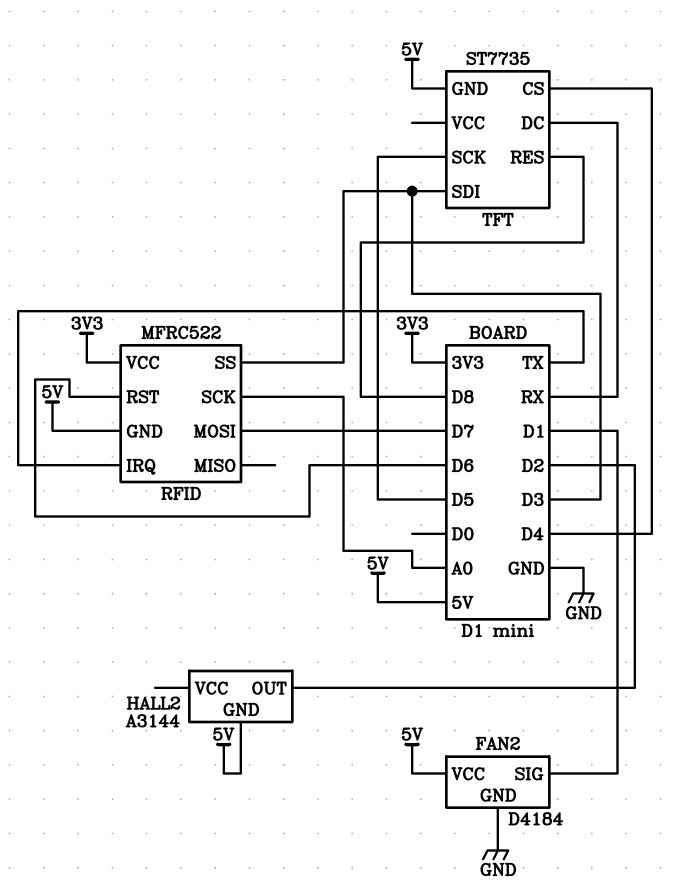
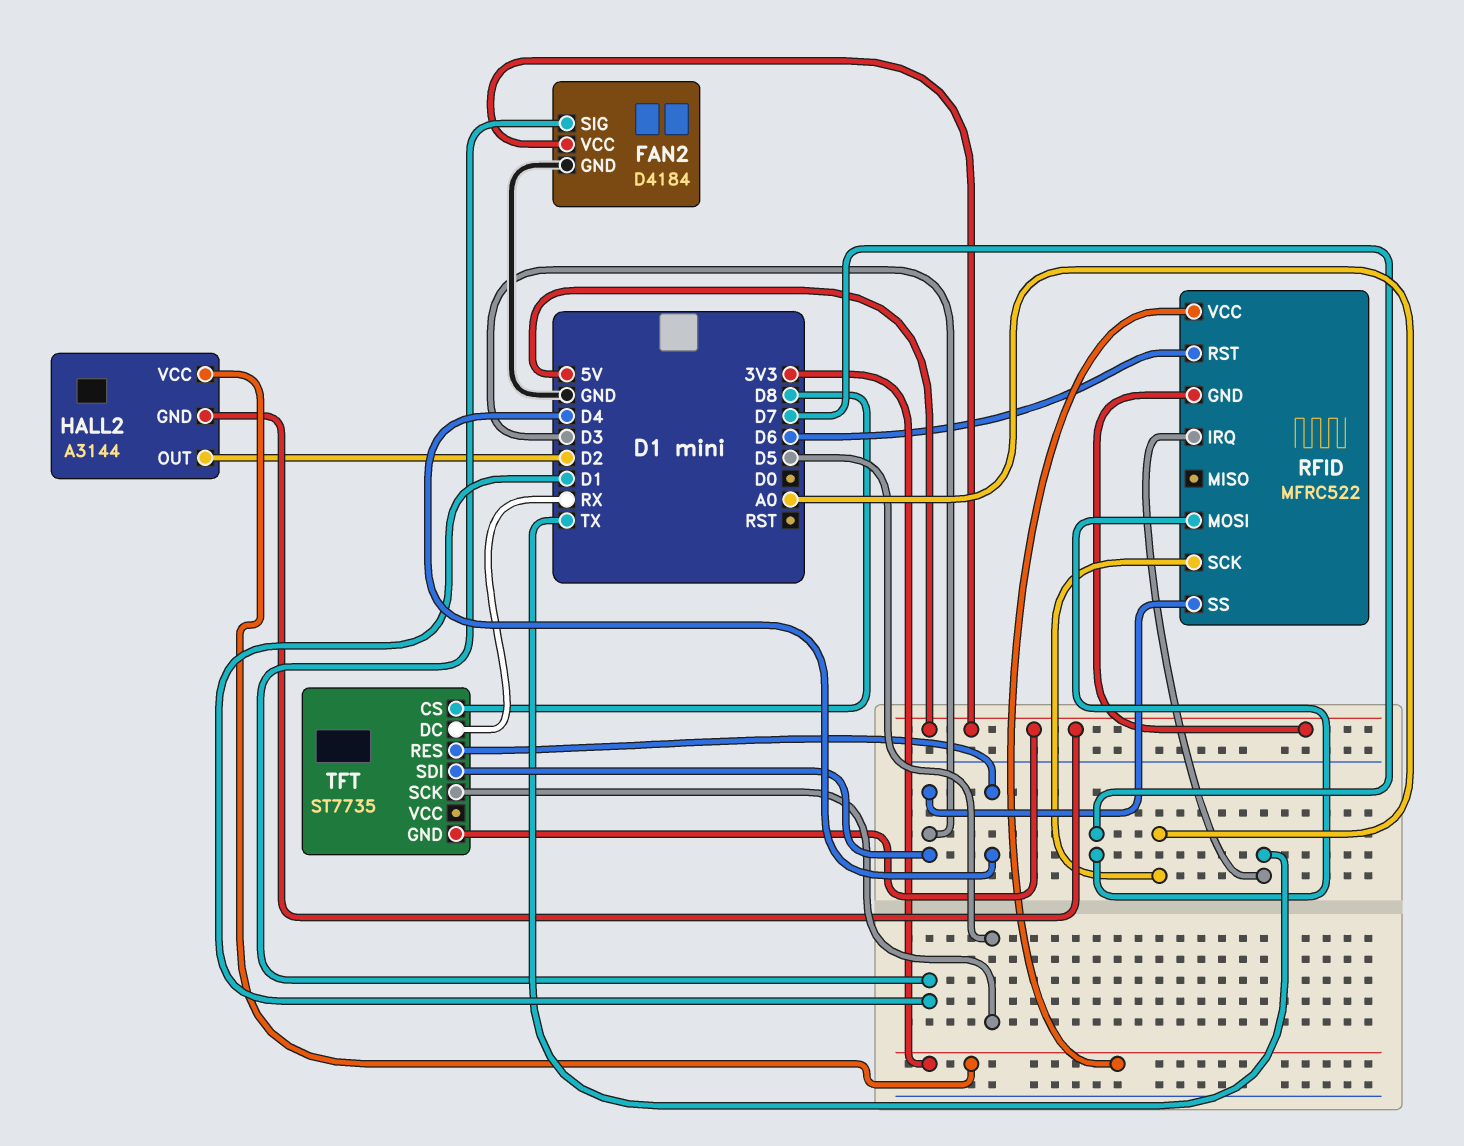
HALL2 pin VCC: none -> 3V3
TFT pin CS: D4 -> D8
TFT pin RES: D8 -> D4

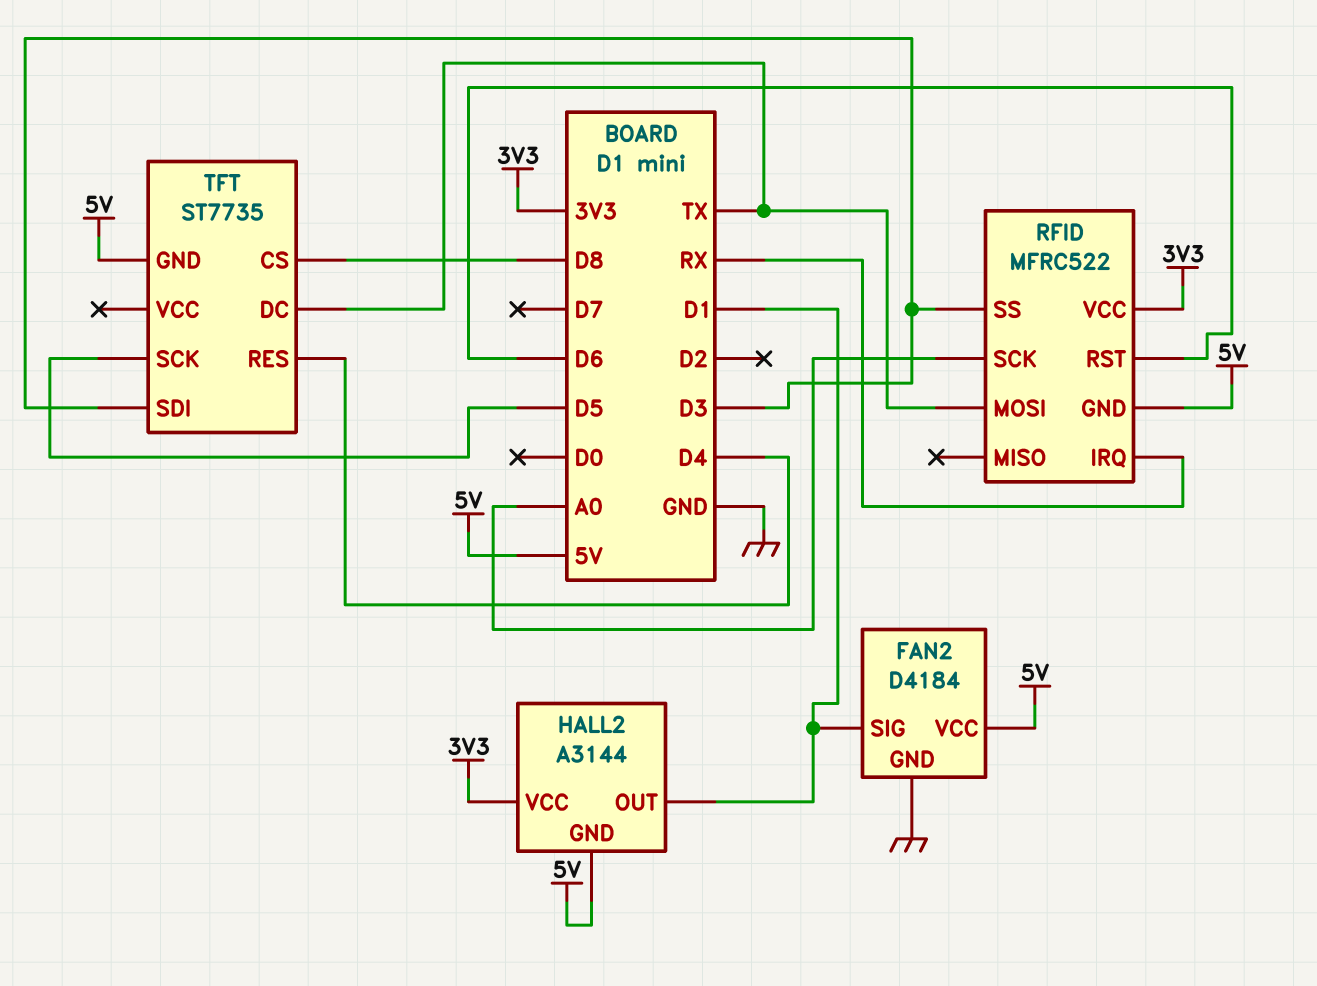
HALL2 pin OUT: D2 -> D1
RFID pin IRQ: TX -> RX
RFID pin MOSI: D7 -> TX
TFT pin DC: RX -> TX

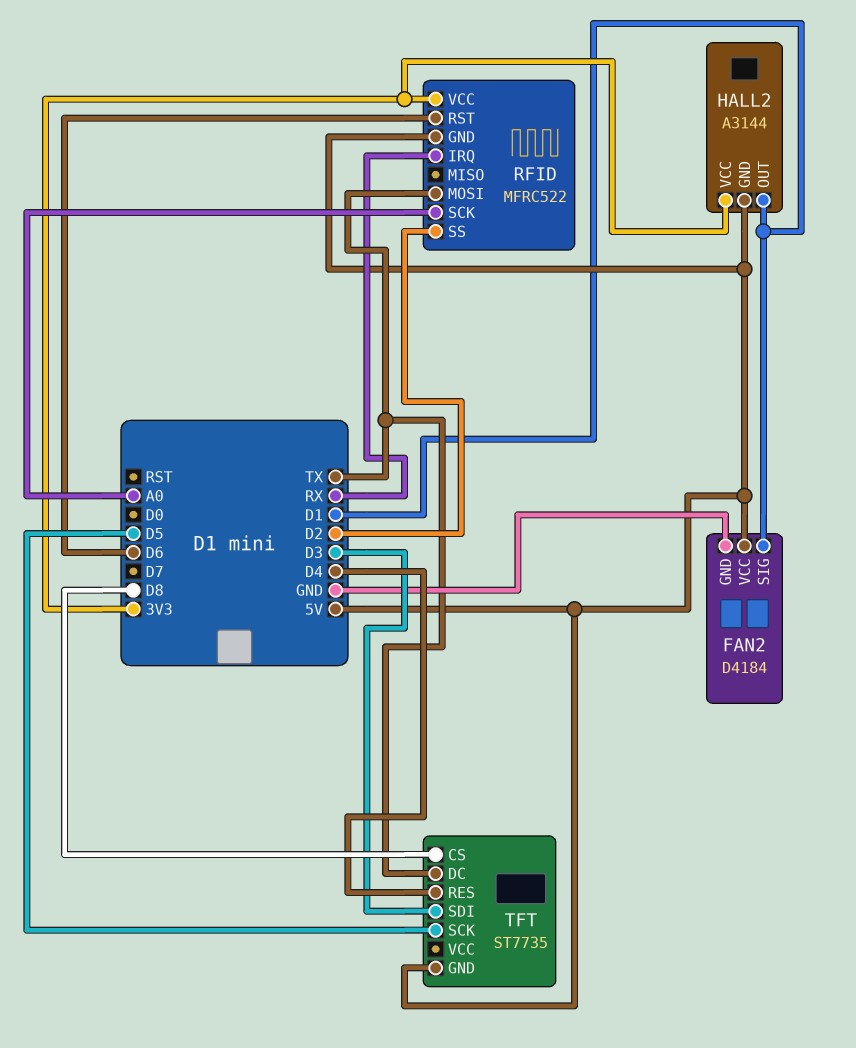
RFID pin SS: D3 -> D2

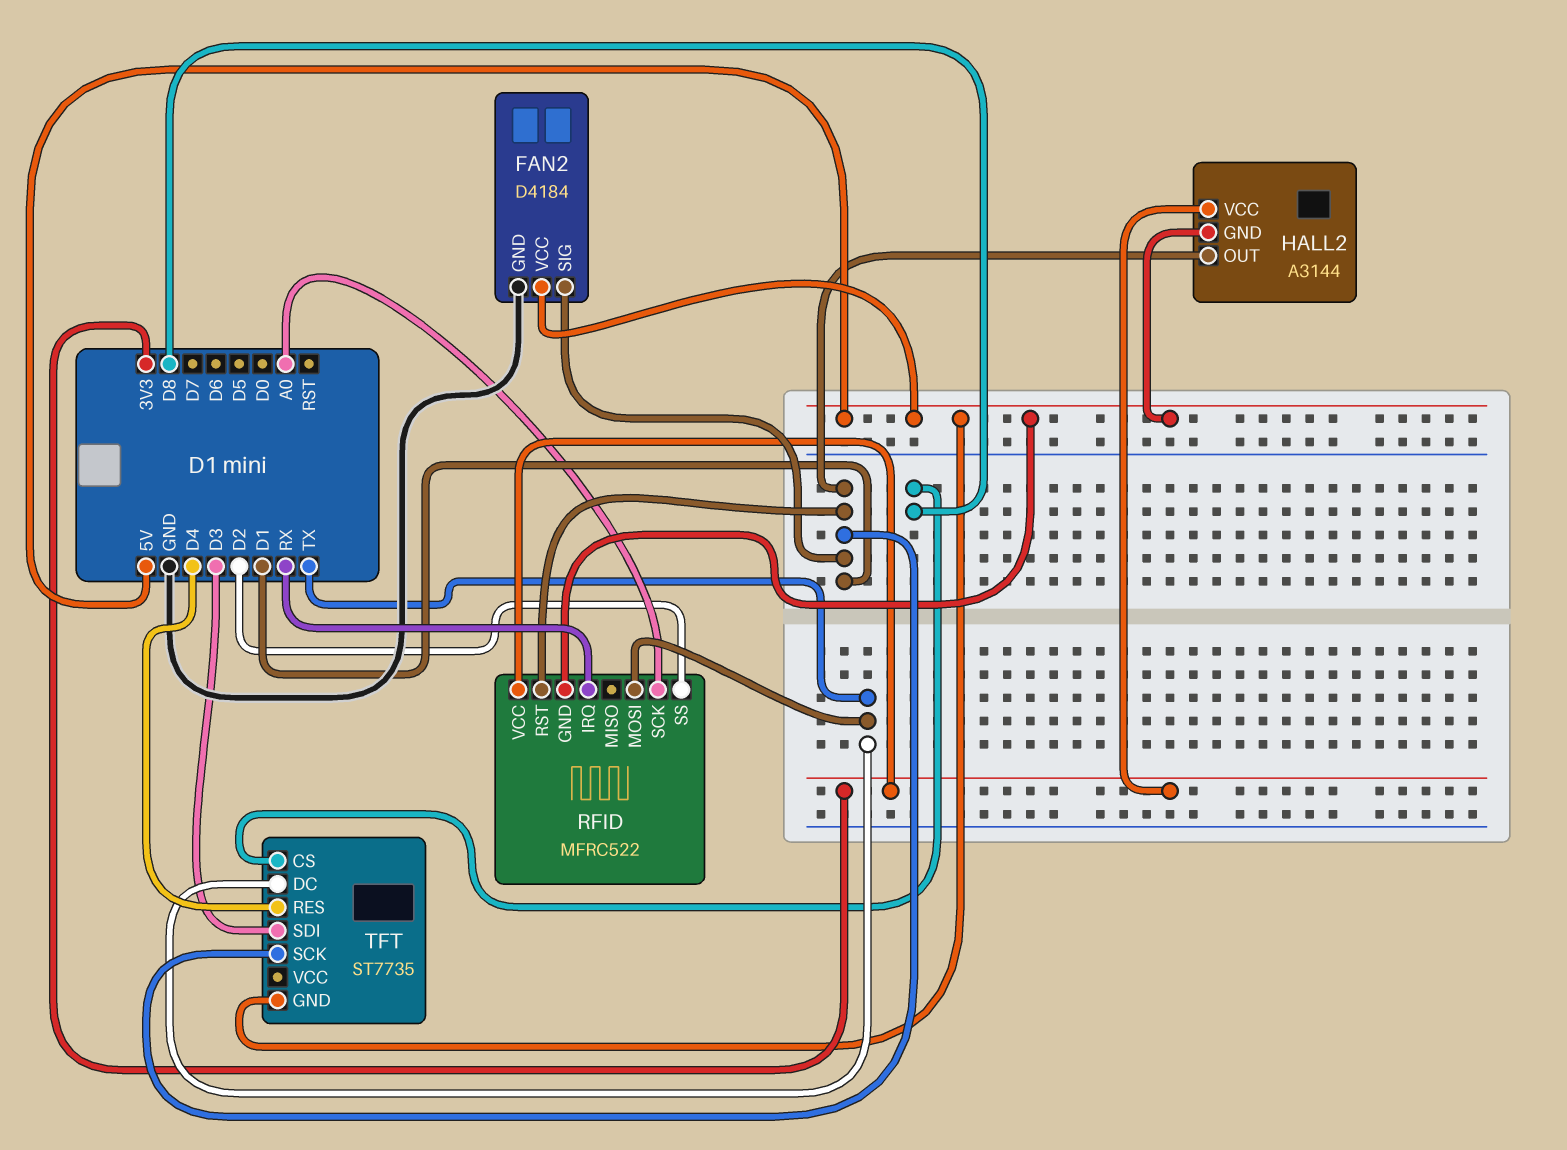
RFID pin RST: D6 -> D1
TFT pin SCK: D5 -> D1

